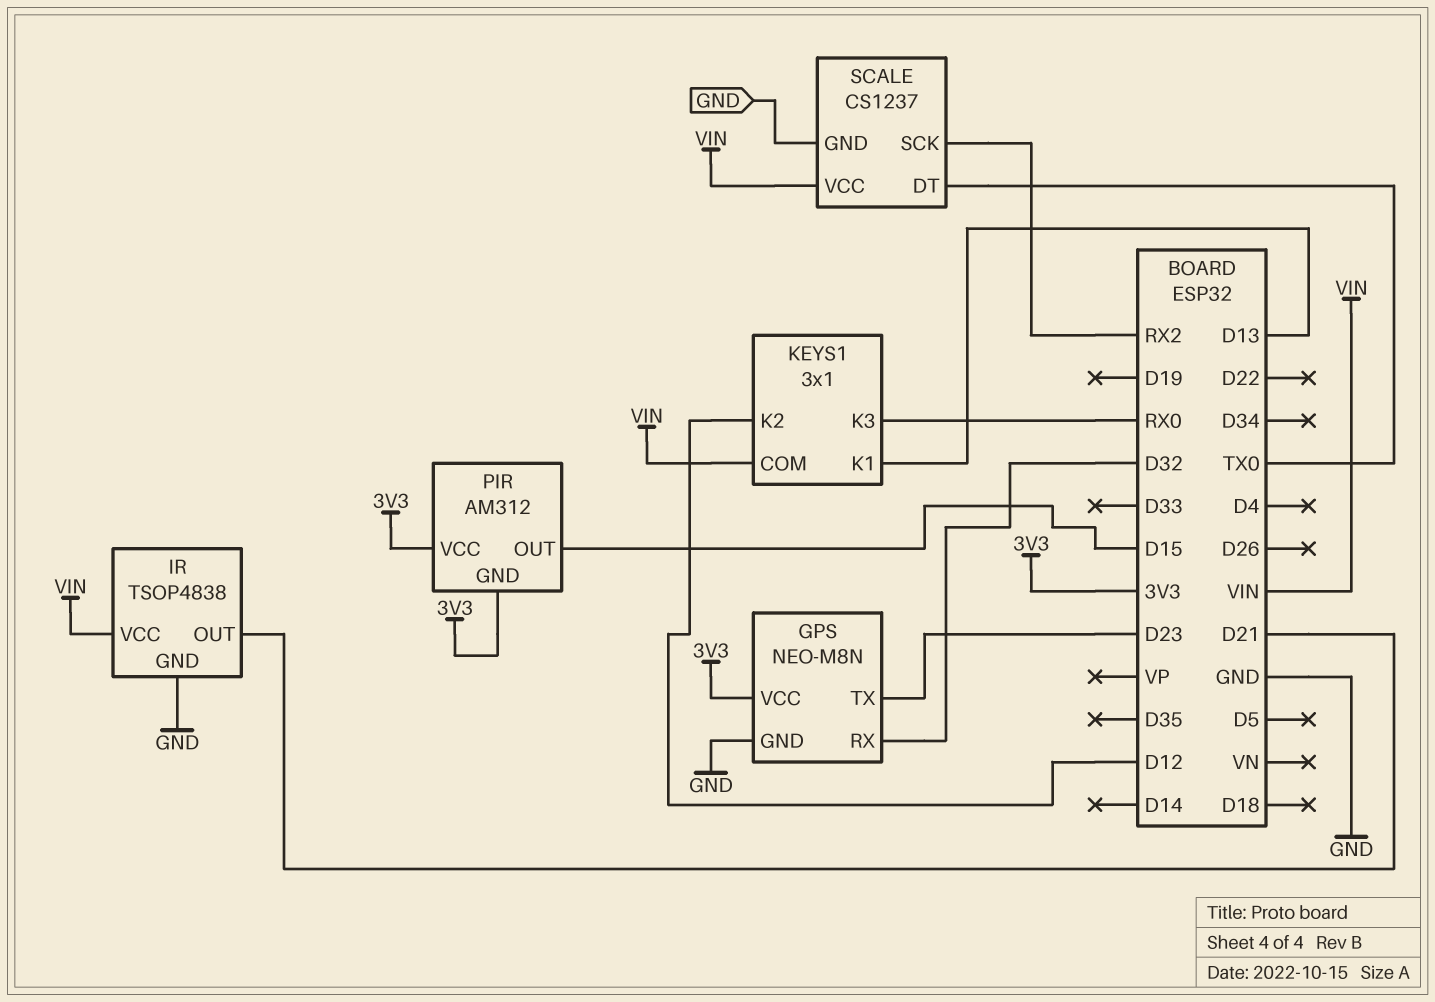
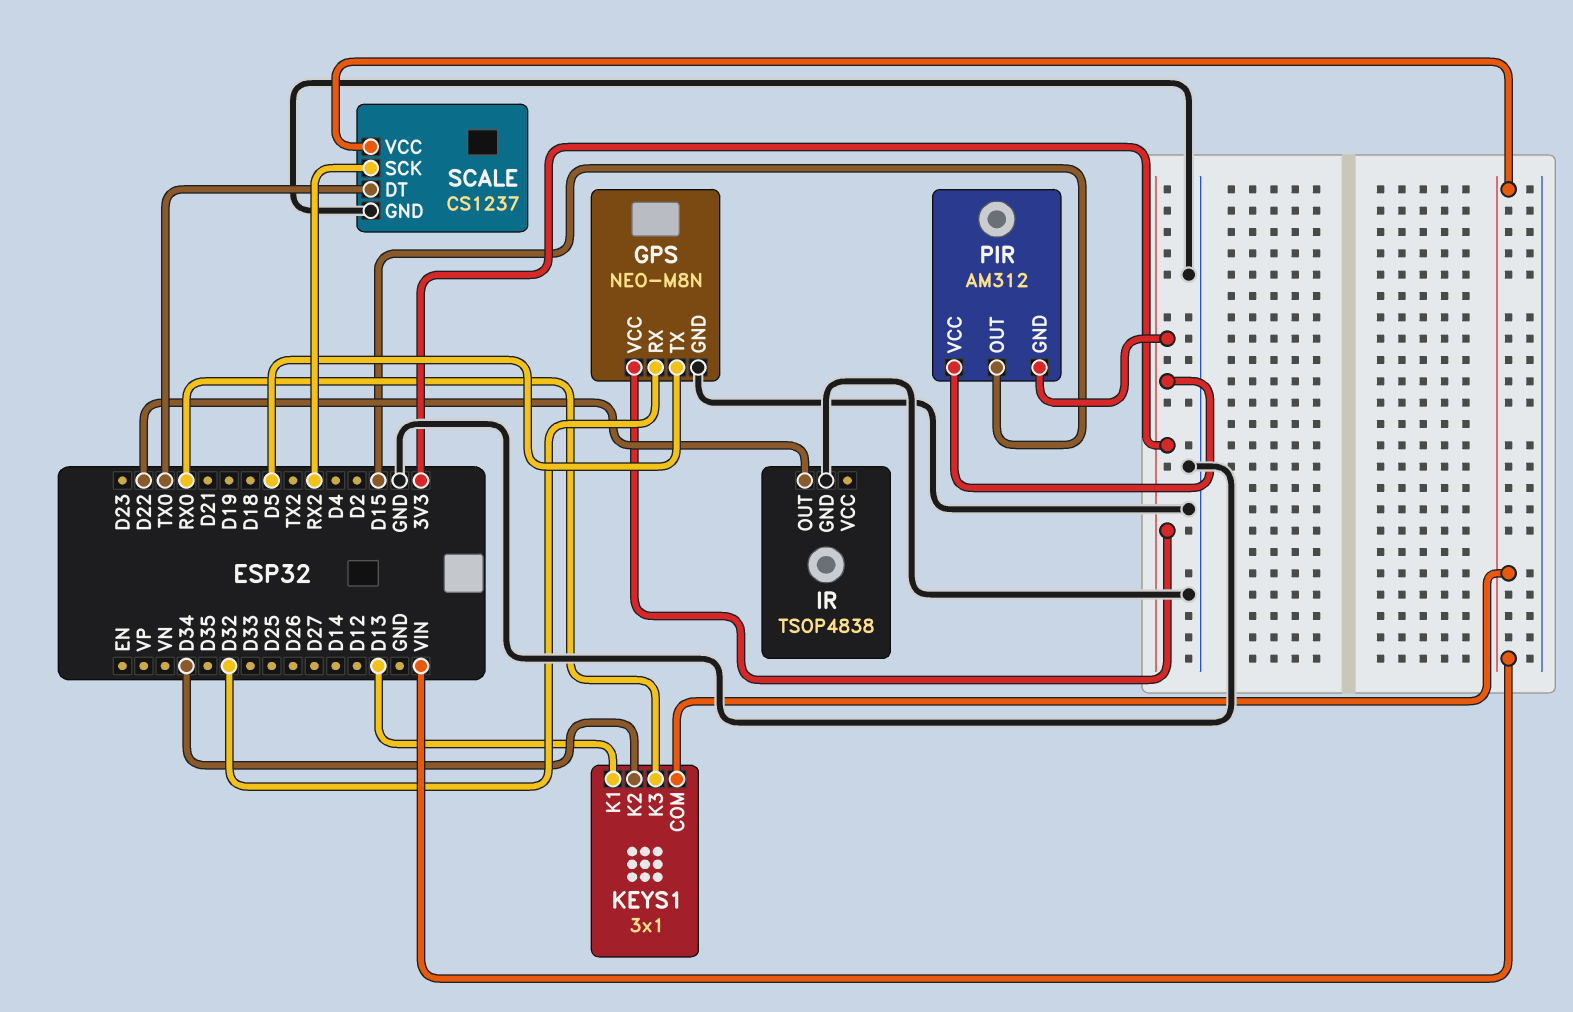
GPS pin TX: D23 -> D5
IR pin OUT: D21 -> D22
IR pin VCC: VIN -> none
KEYS1 pin K2: D12 -> D34

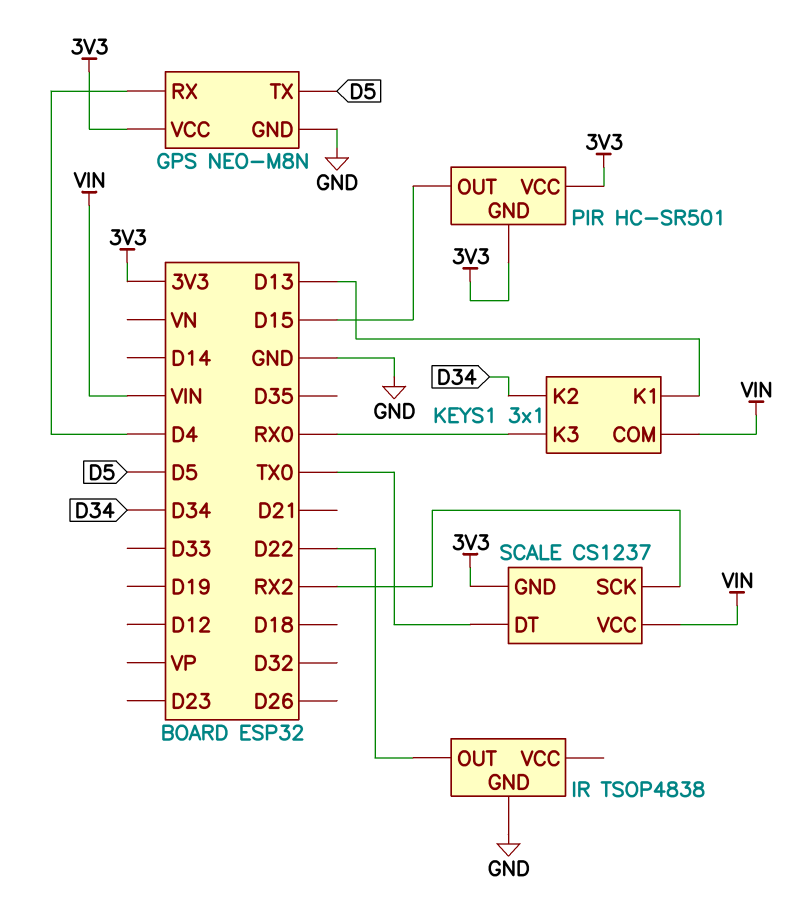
GPS pin RX: D32 -> D4
PIR: AM312 -> HC-SR501
SCALE pin GND: GND -> 3V3

